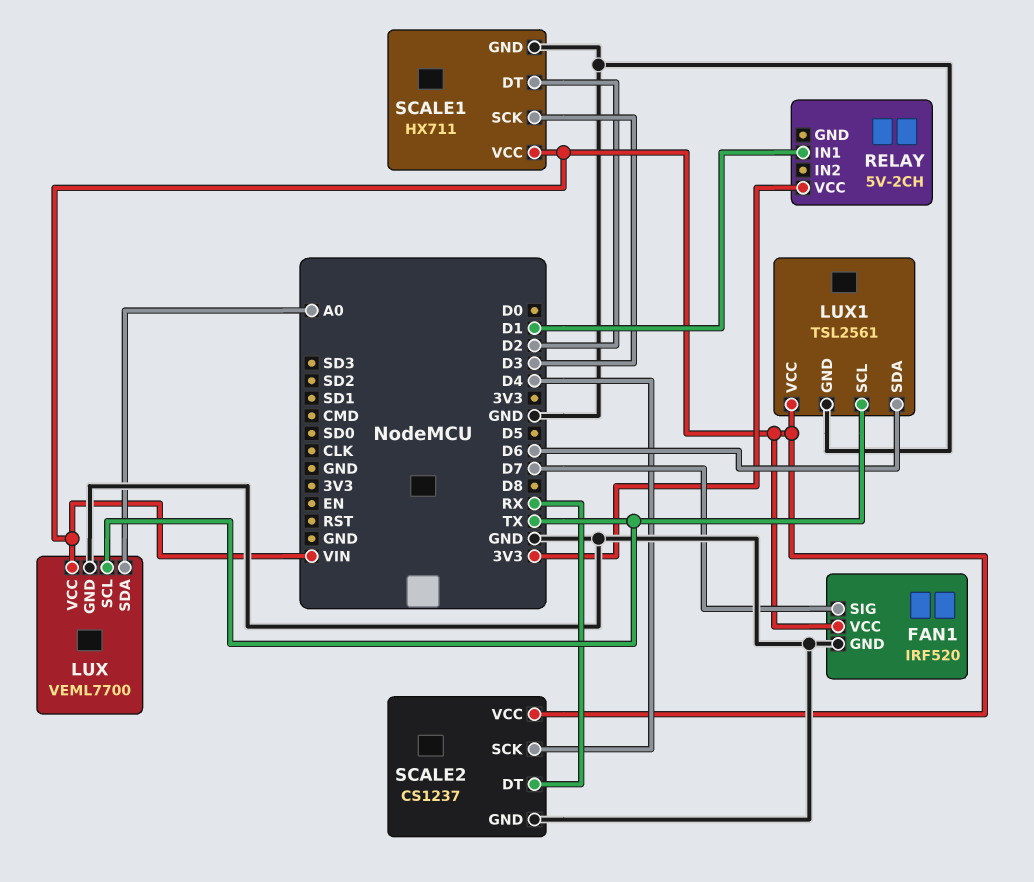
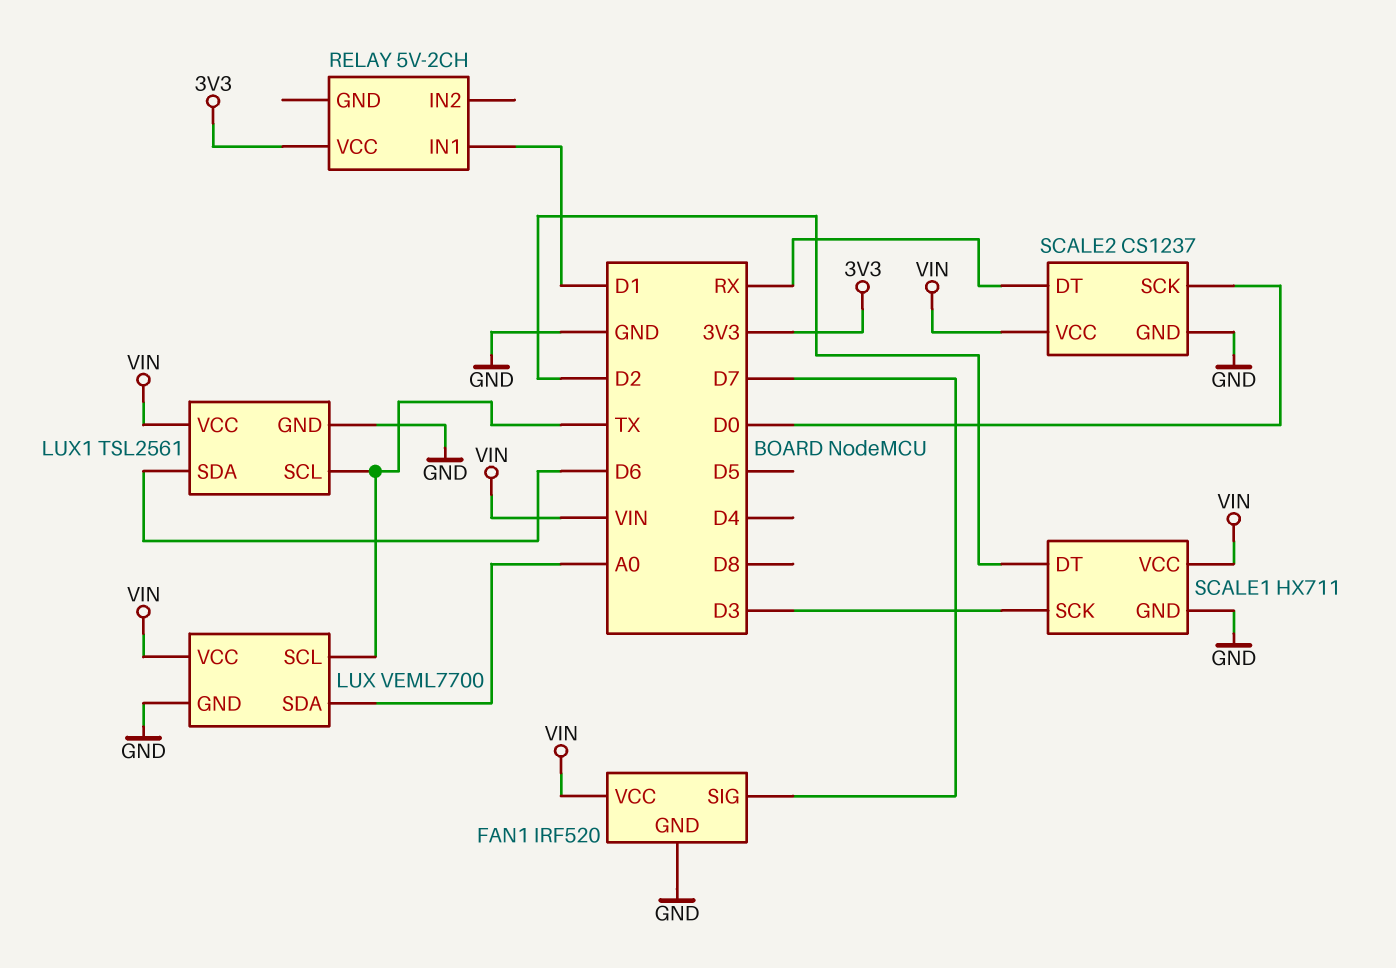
SCALE2 pin SCK: D4 -> D0

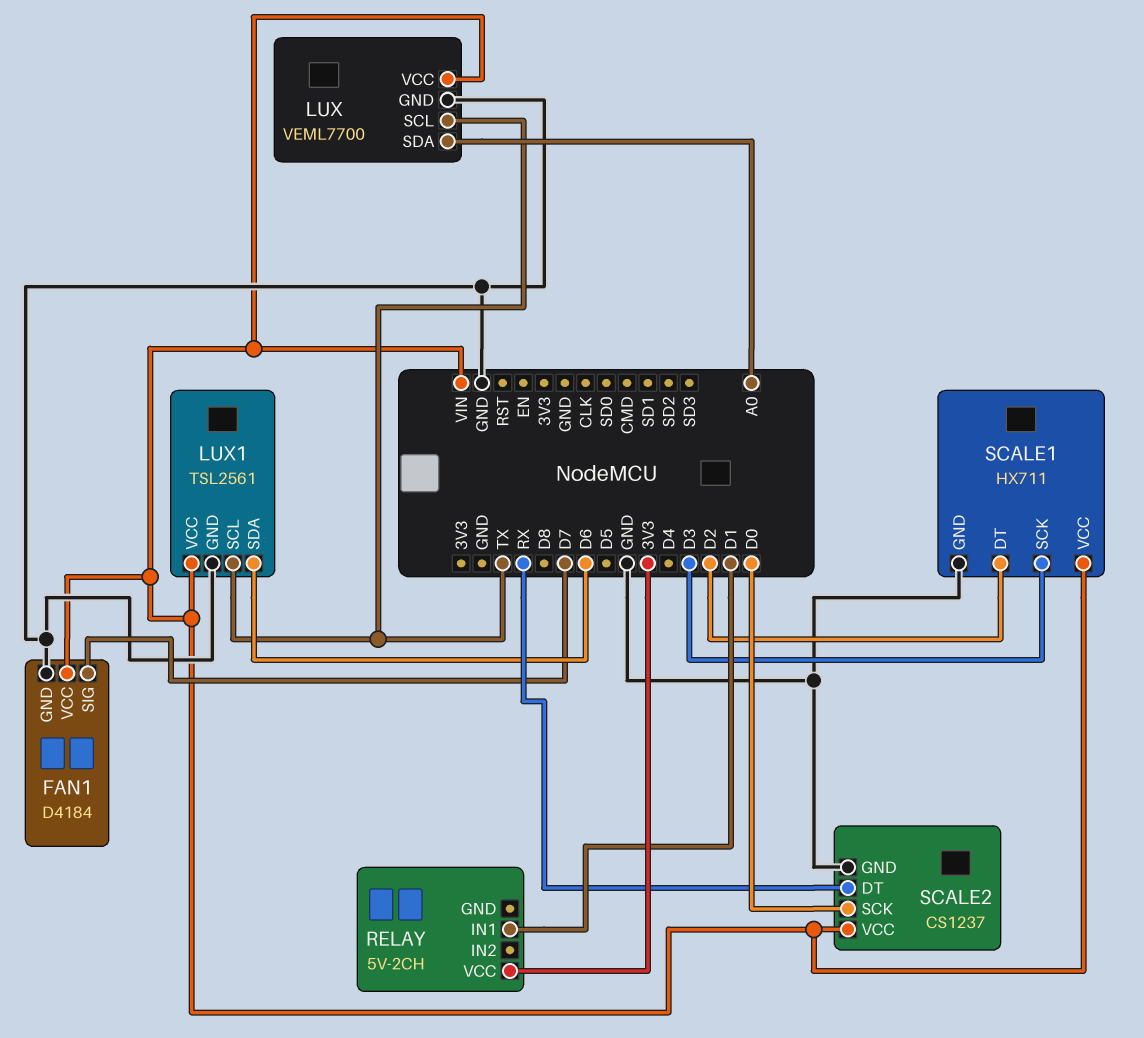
FAN1: IRF520 -> D4184

